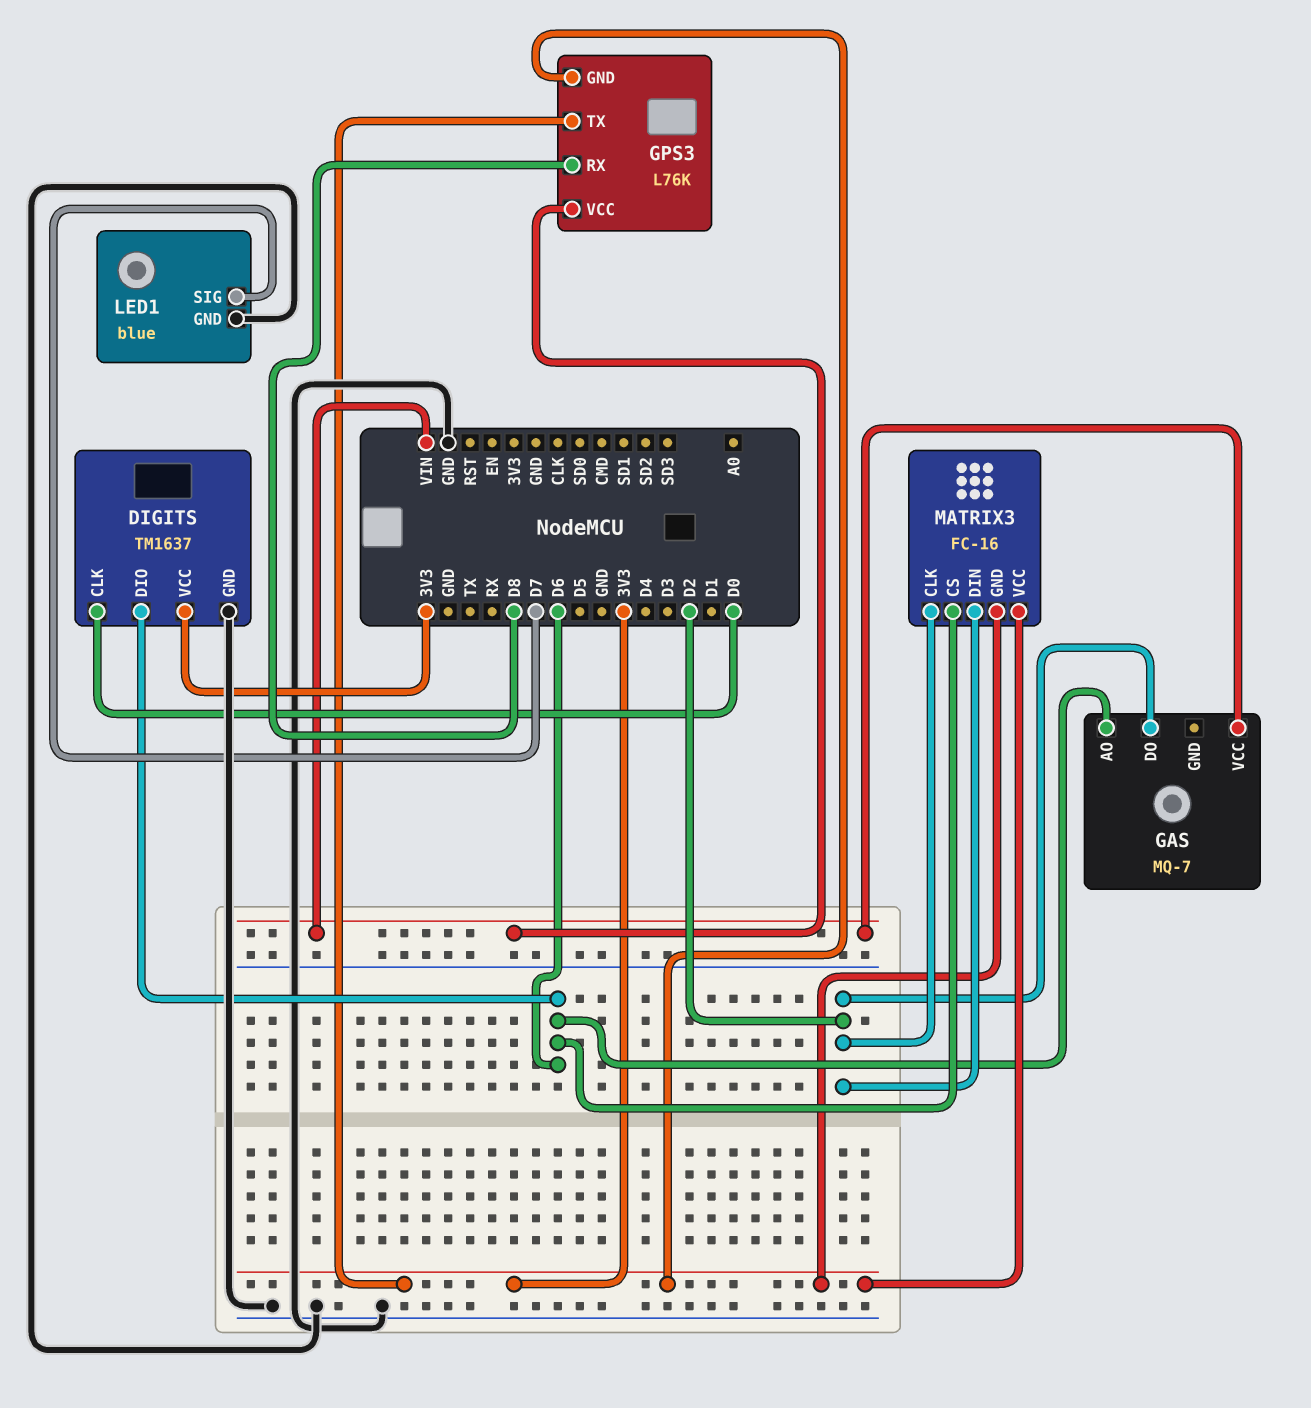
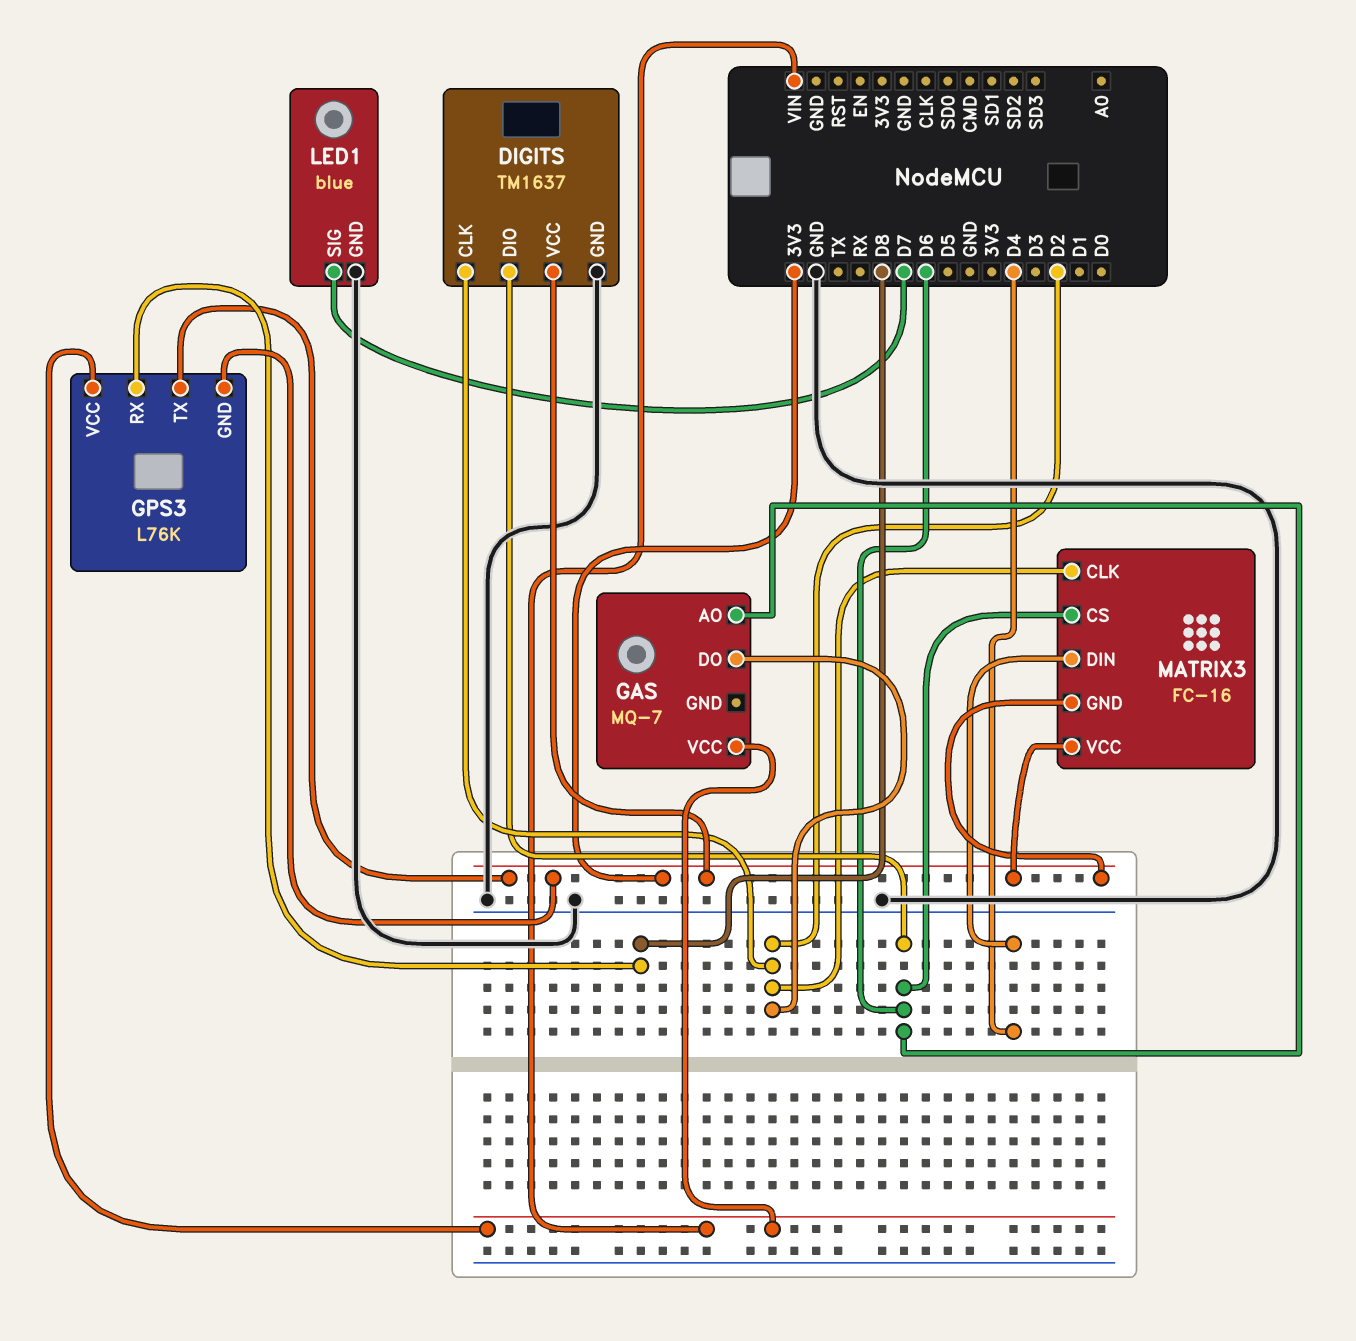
DIGITS pin CLK: D0 -> D2
MATRIX3 pin DIN: D2 -> D4

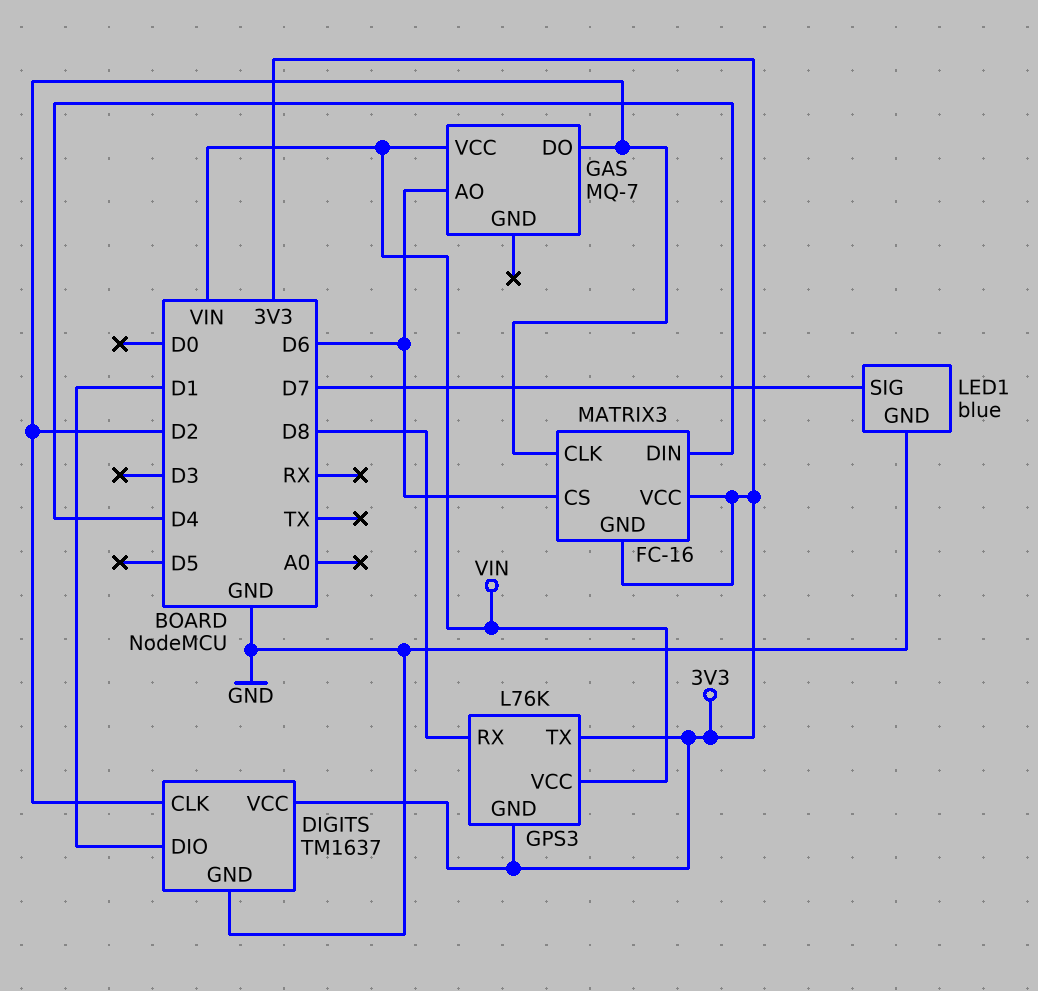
DIGITS pin DIO: D6 -> D1

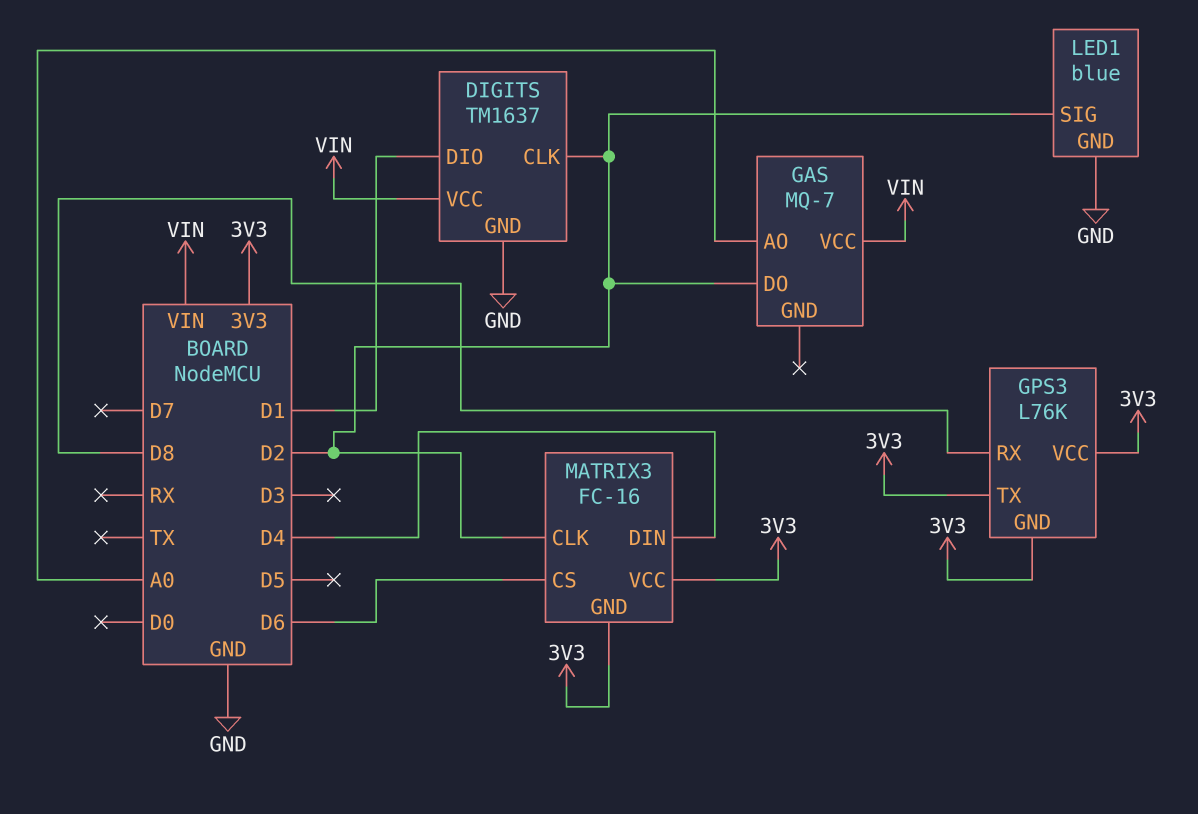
DIGITS pin VCC: 3V3 -> VIN
GAS pin AO: D6 -> A0
GPS3 pin VCC: VIN -> 3V3
LED1 pin SIG: D7 -> D2

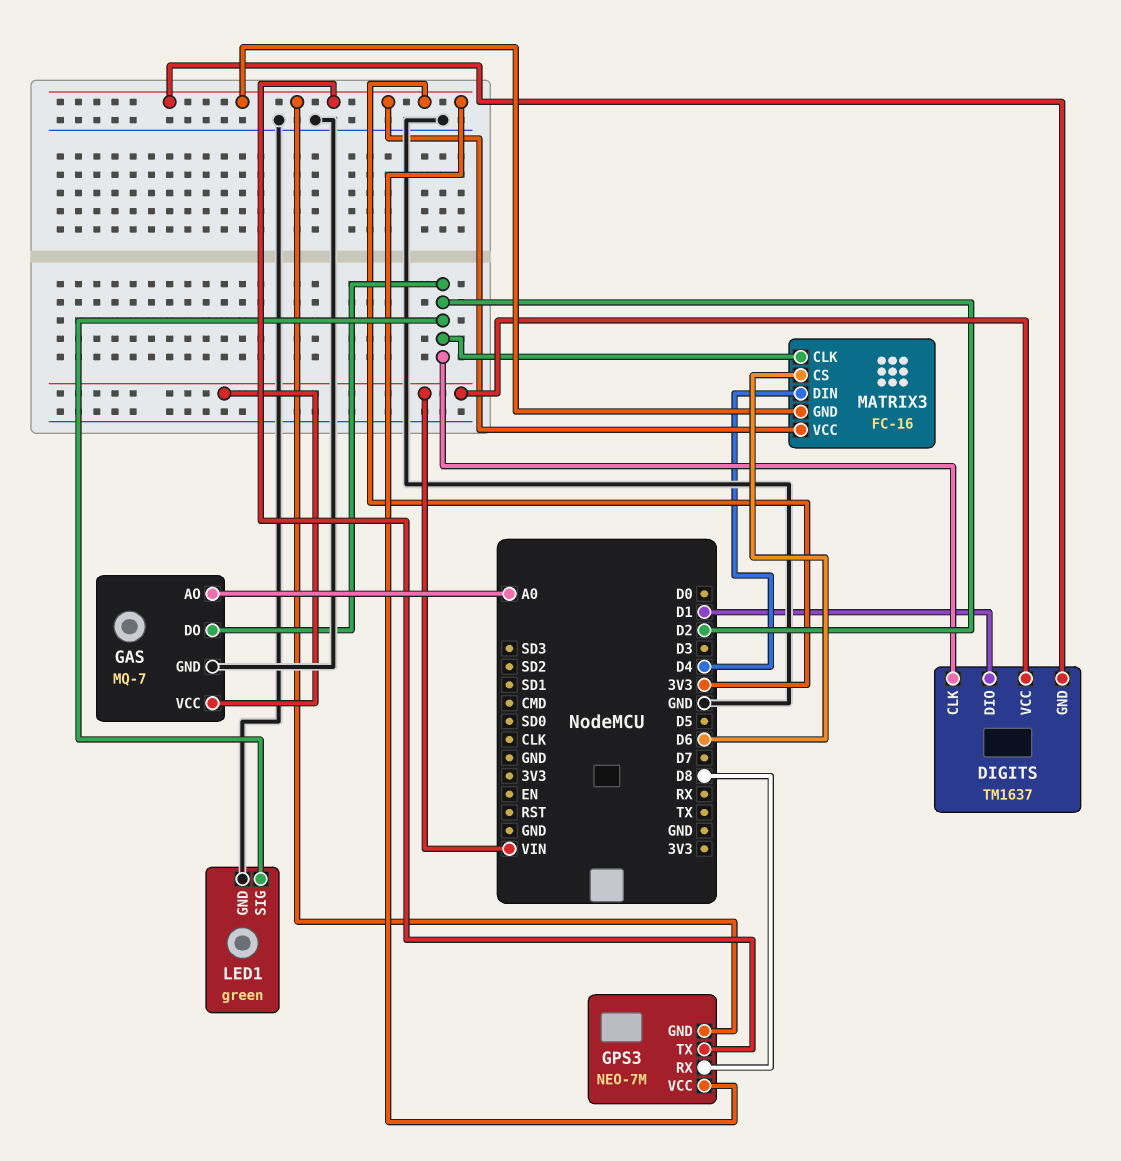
DIGITS pin GND: GND -> 3V3
GAS pin GND: none -> GND
GPS3: L76K -> NEO-7M
LED1: blue -> green

